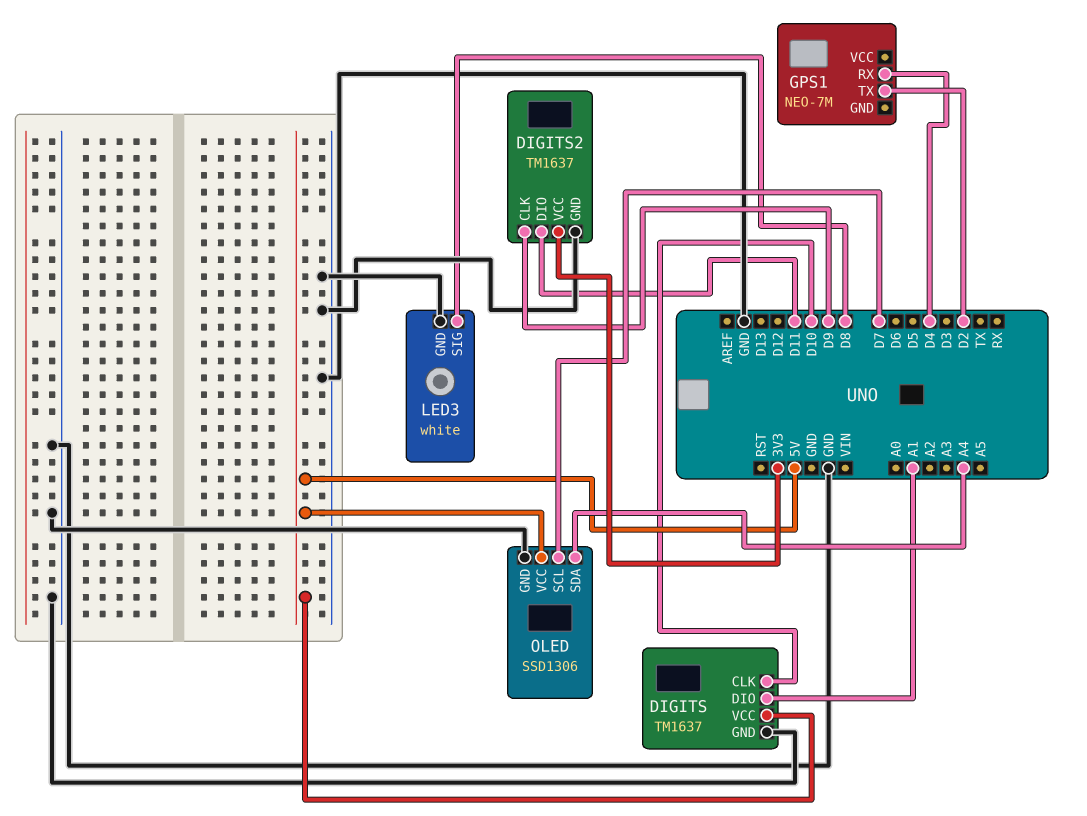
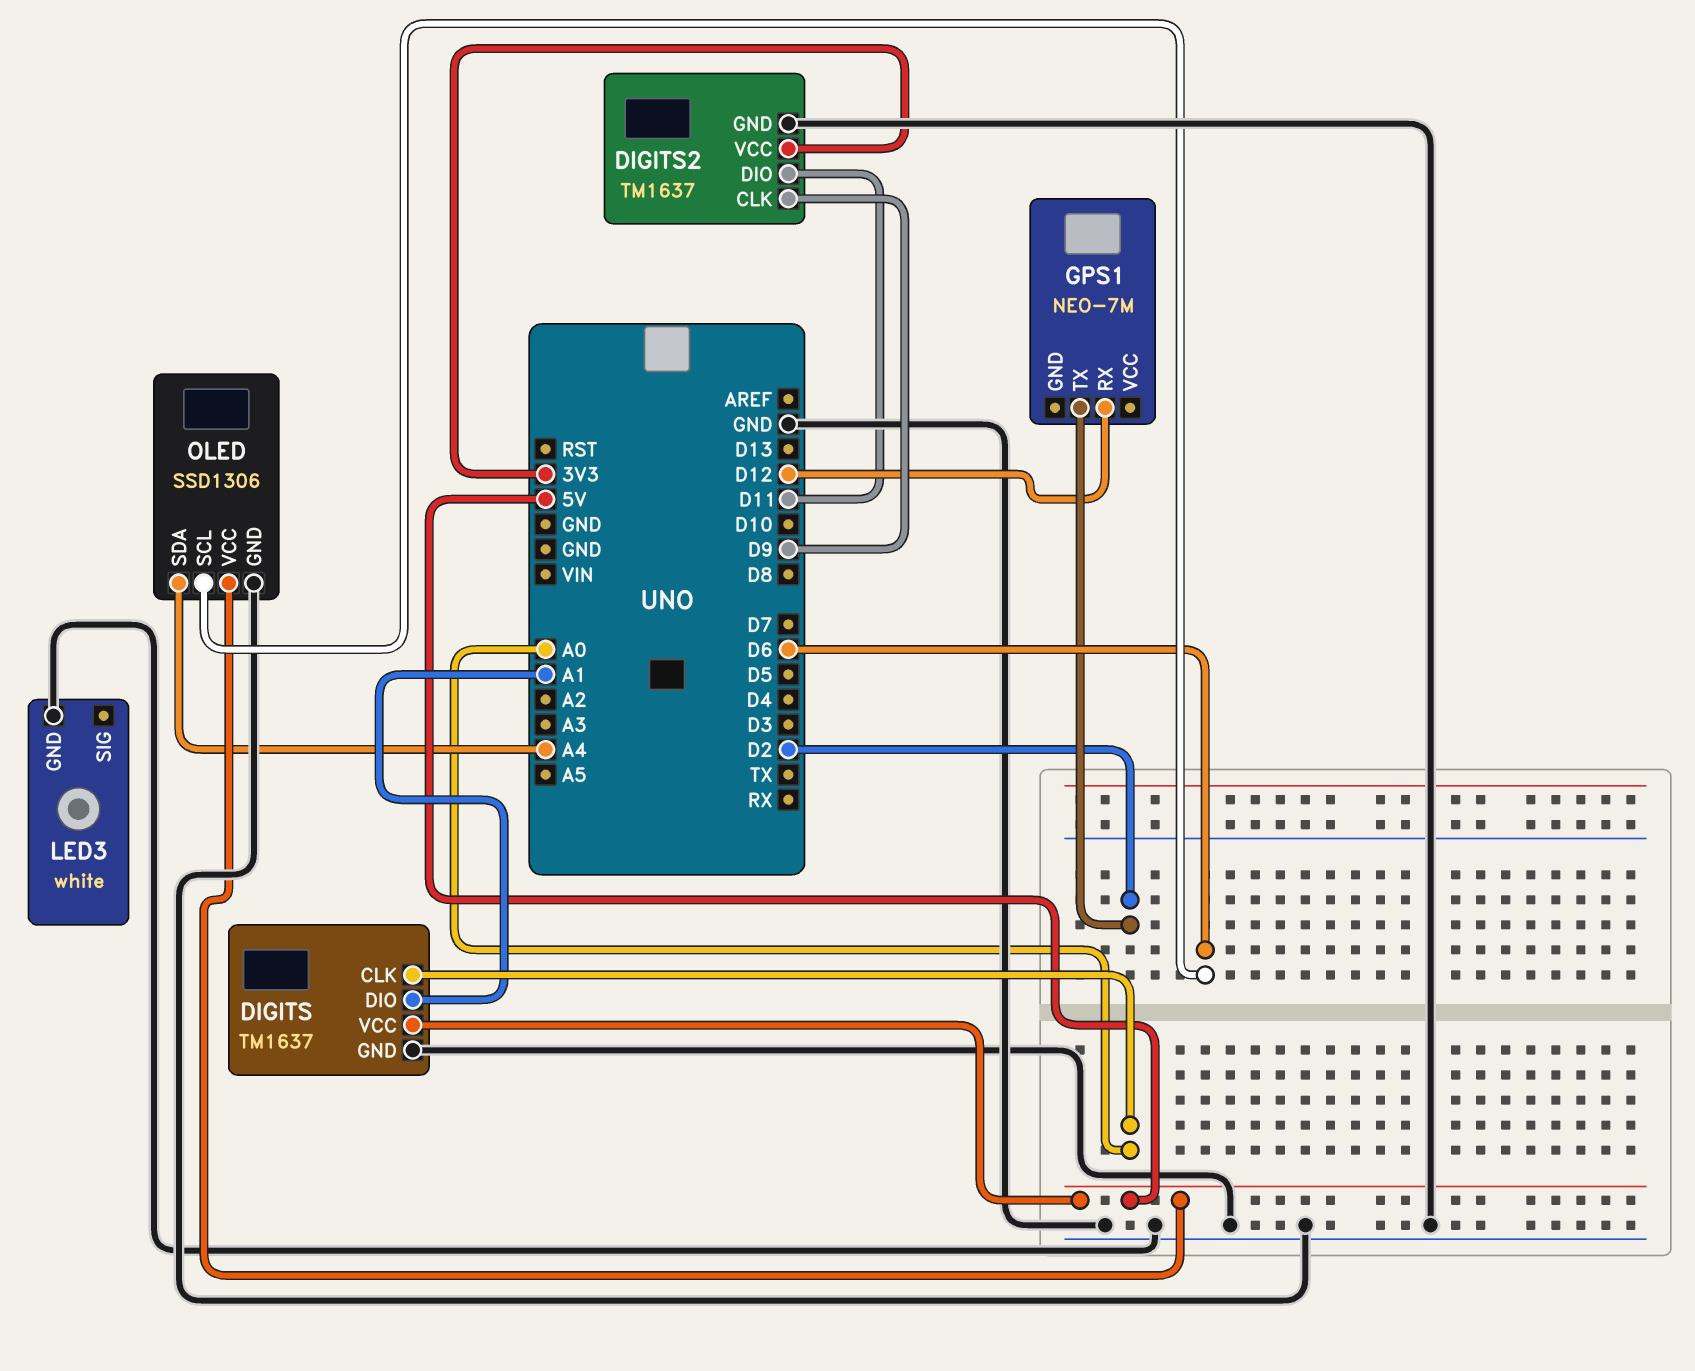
DIGITS pin CLK: D10 -> A0
GPS1 pin RX: D4 -> D12
LED3 pin SIG: D8 -> none
OLED pin SCL: D7 -> D6

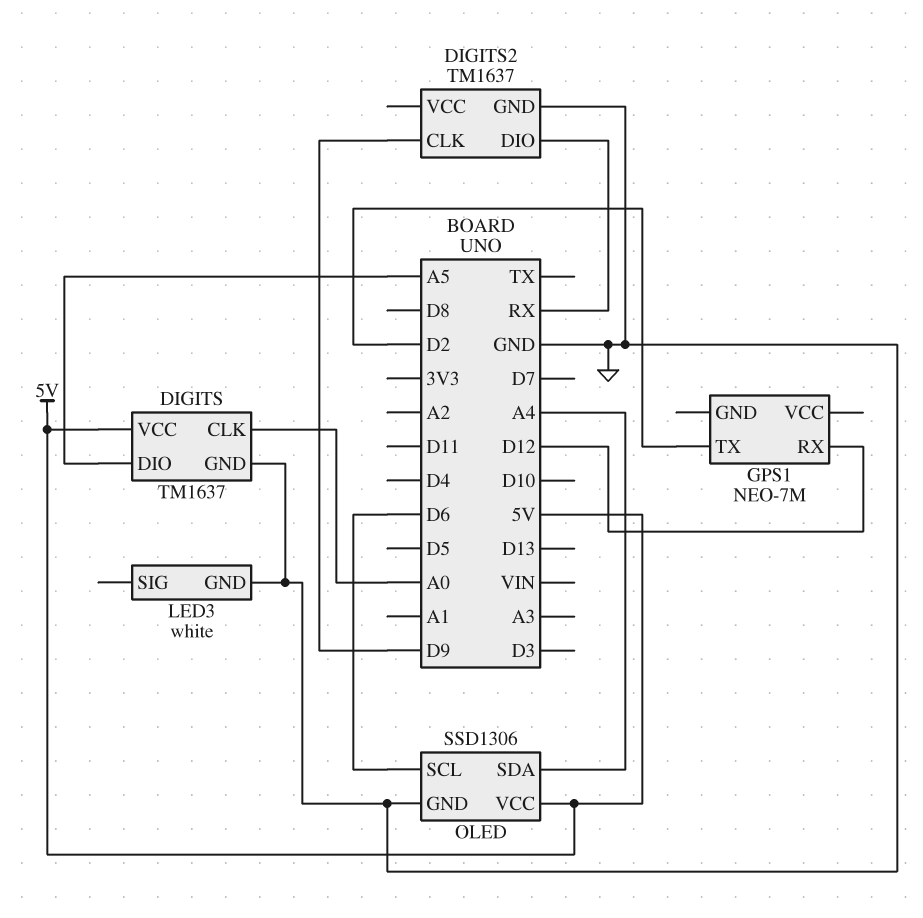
DIGITS pin DIO: A1 -> A5
DIGITS2 pin DIO: D11 -> RX
DIGITS2 pin VCC: 3V3 -> none

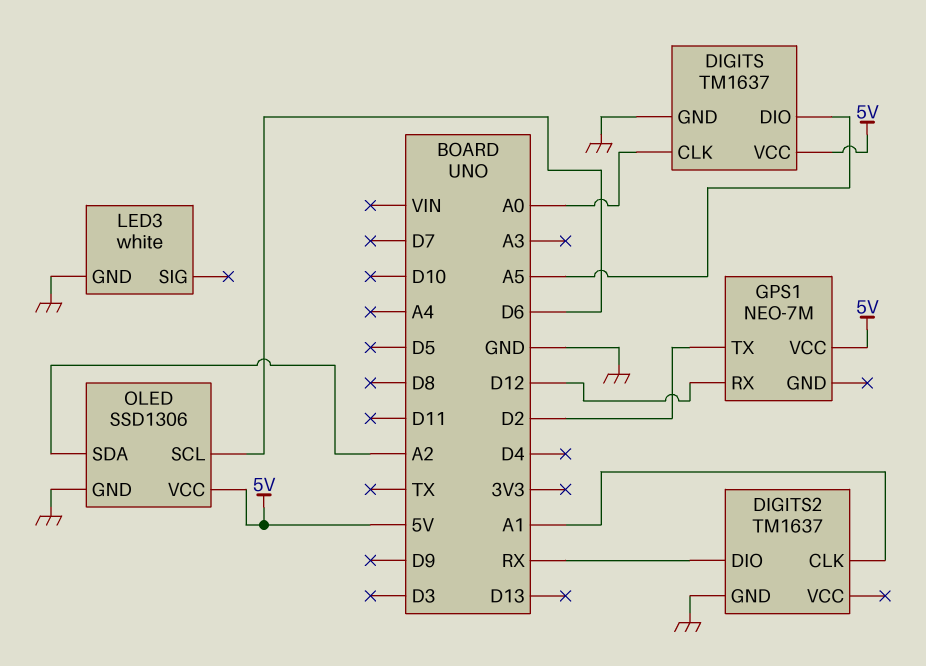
DIGITS2 pin CLK: D9 -> A1
GPS1 pin VCC: none -> 5V
OLED pin SDA: A4 -> A2

